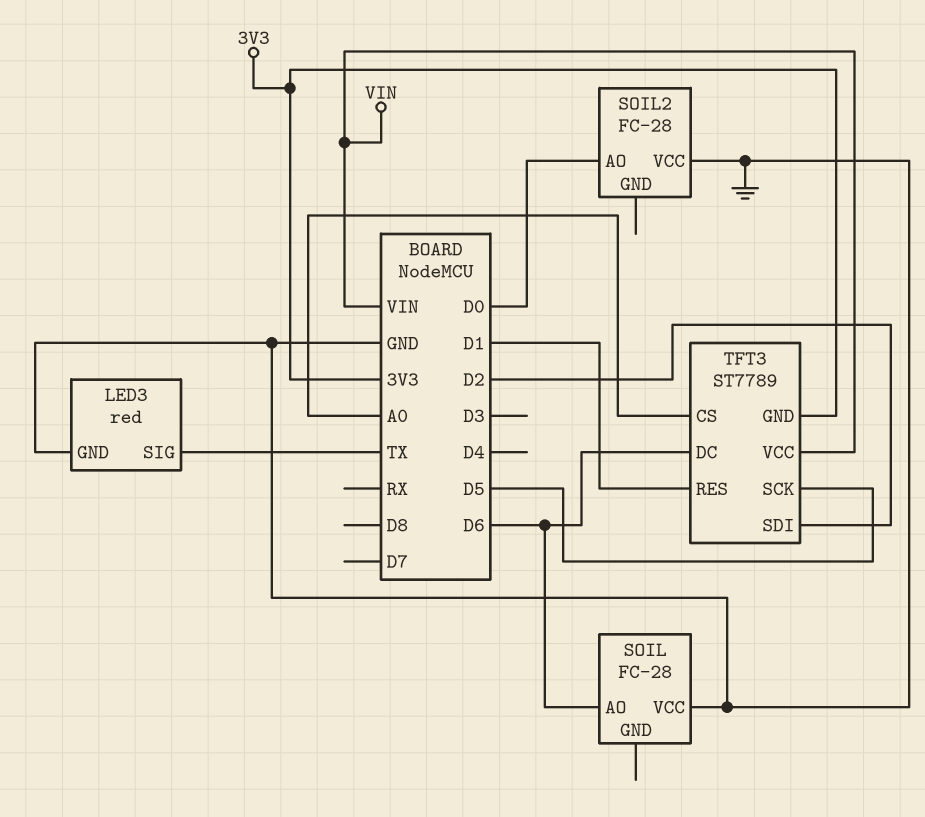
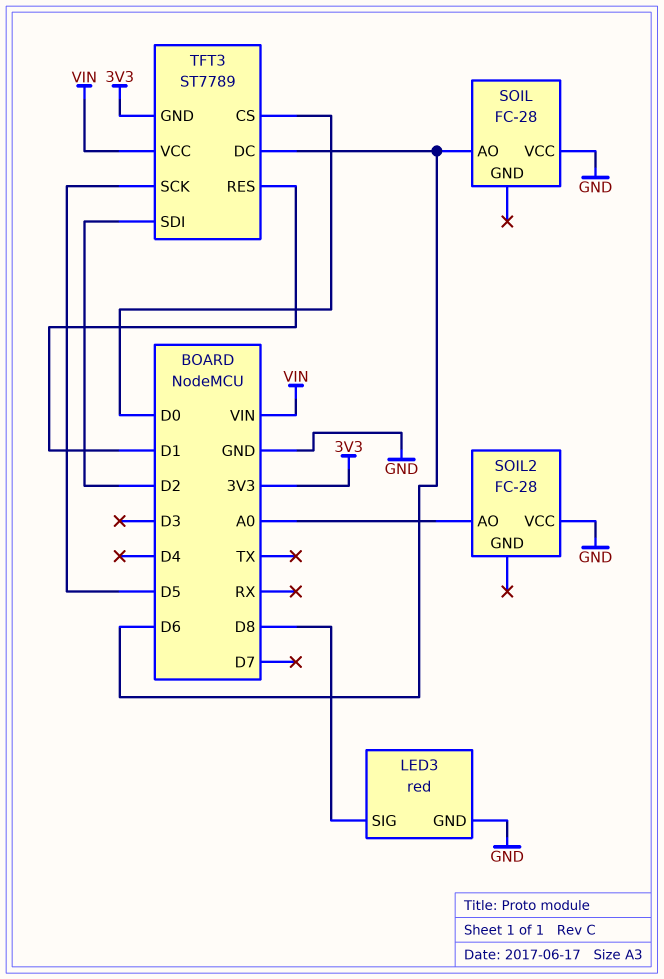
LED3 pin SIG: TX -> D8
SOIL2 pin AO: D0 -> A0
TFT3 pin CS: A0 -> D0

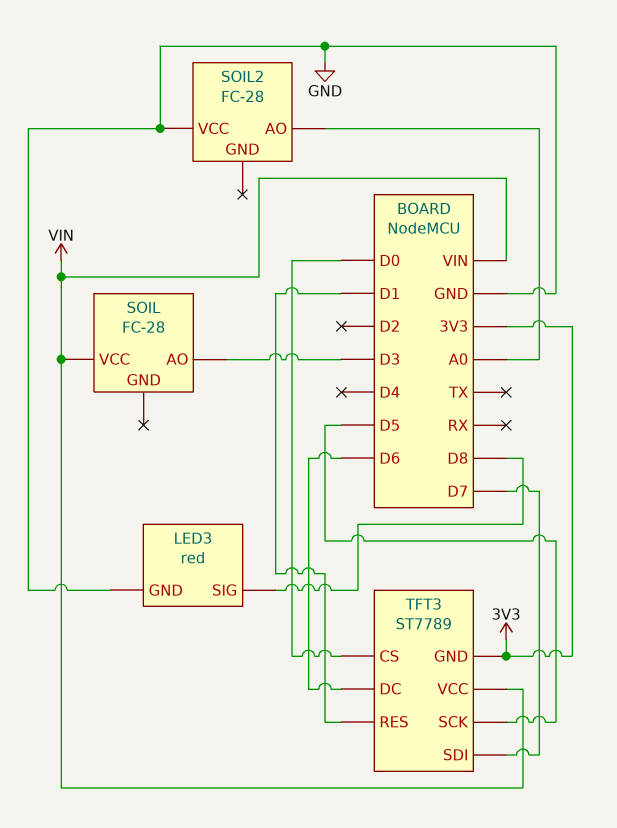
SOIL pin AO: D6 -> D3
SOIL pin VCC: GND -> VIN
TFT3 pin SDI: D2 -> D7

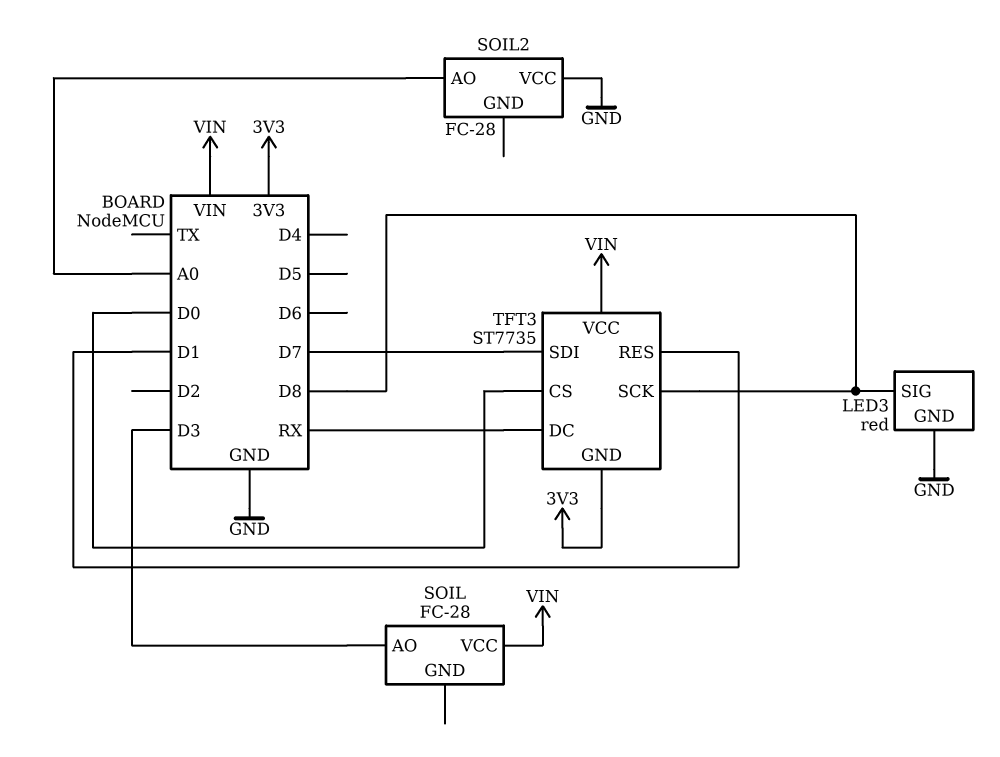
TFT3: ST7789 -> ST7735
TFT3 pin DC: D6 -> RX
TFT3 pin SCK: D5 -> D8

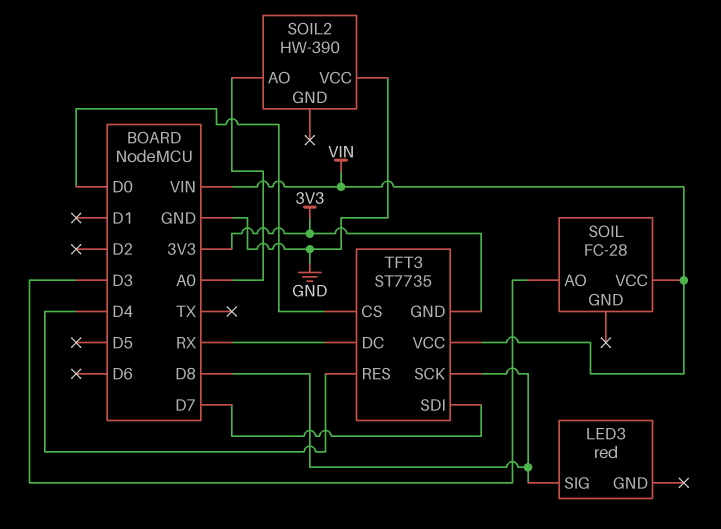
LED3 pin GND: GND -> none
SOIL2: FC-28 -> HW-390
TFT3 pin RES: D1 -> D4

